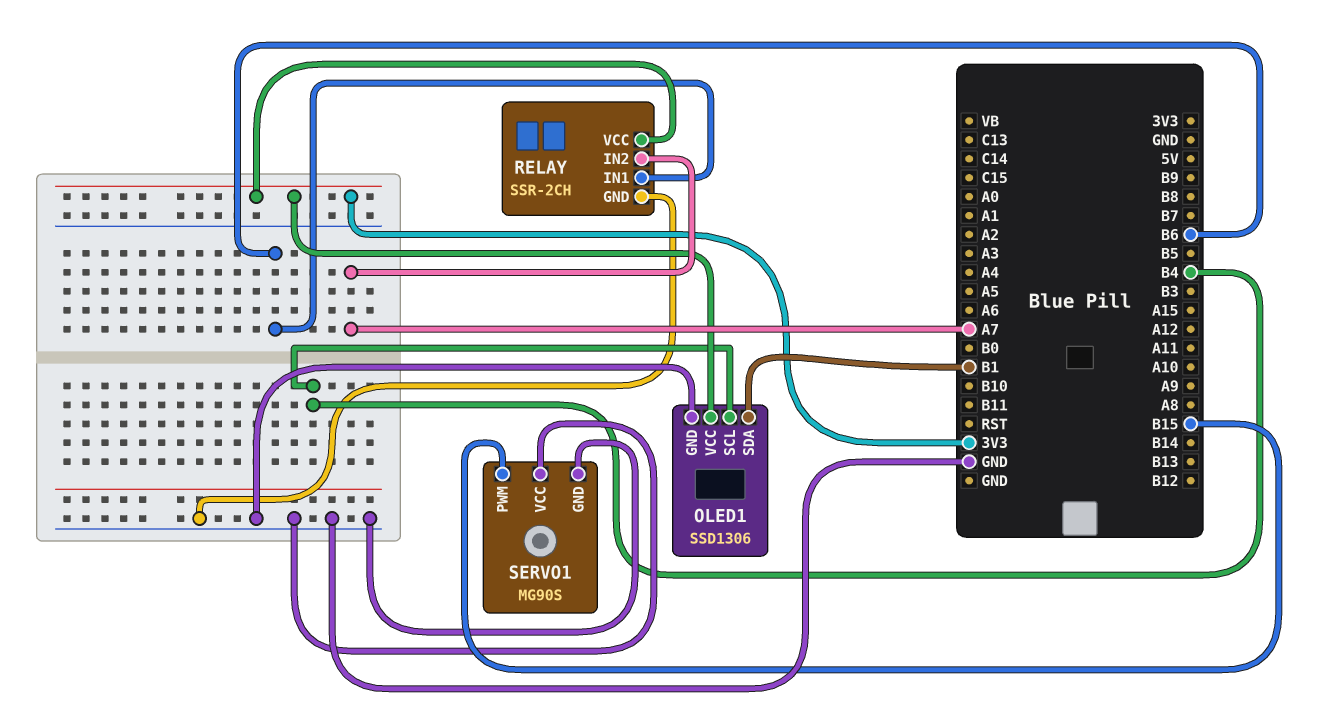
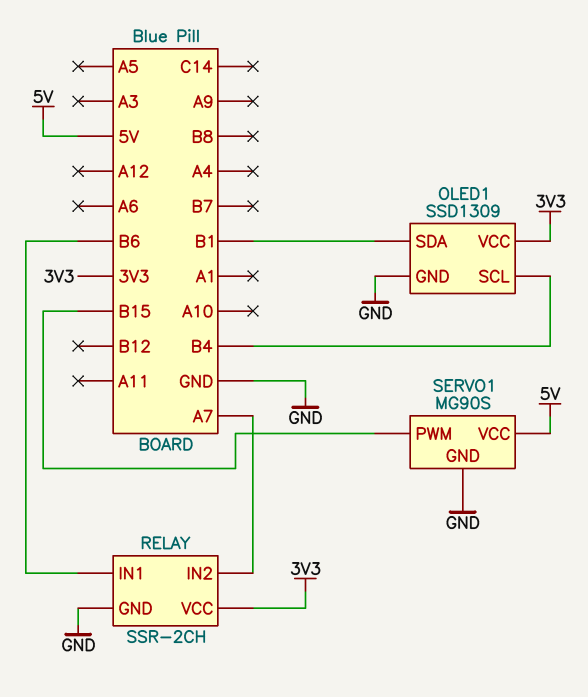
OLED1: SSD1306 -> SSD1309
SERVO1 pin VCC: GND -> 5V

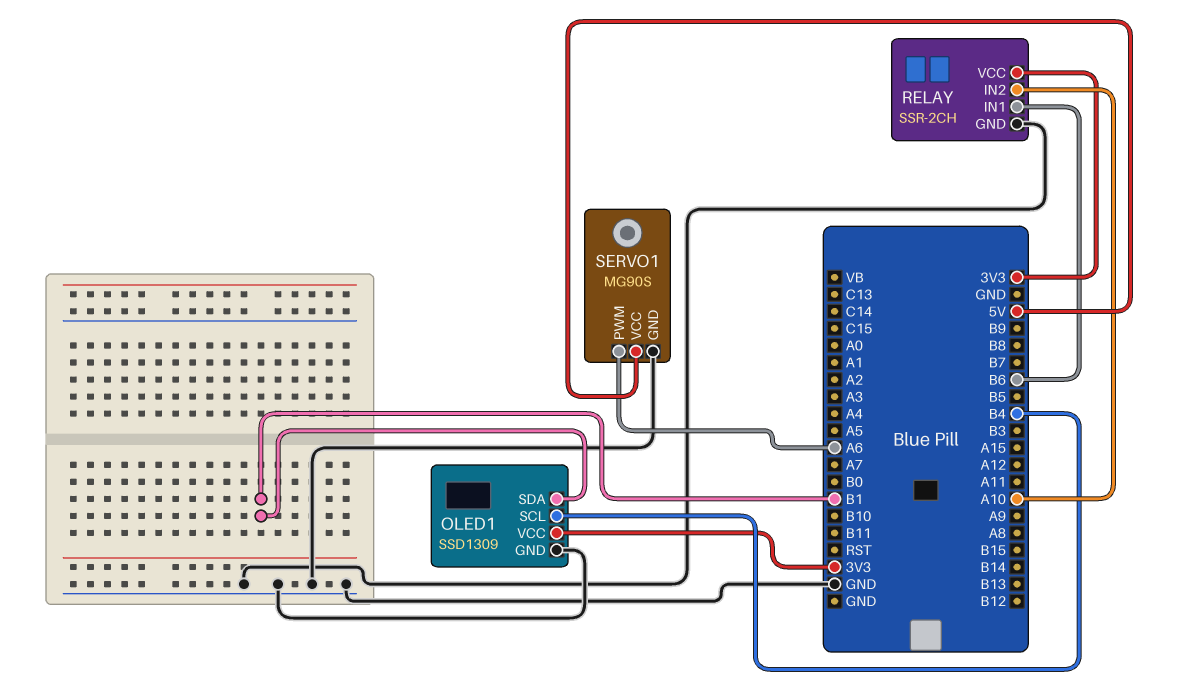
RELAY pin IN2: A7 -> A10
SERVO1 pin PWM: B15 -> A6

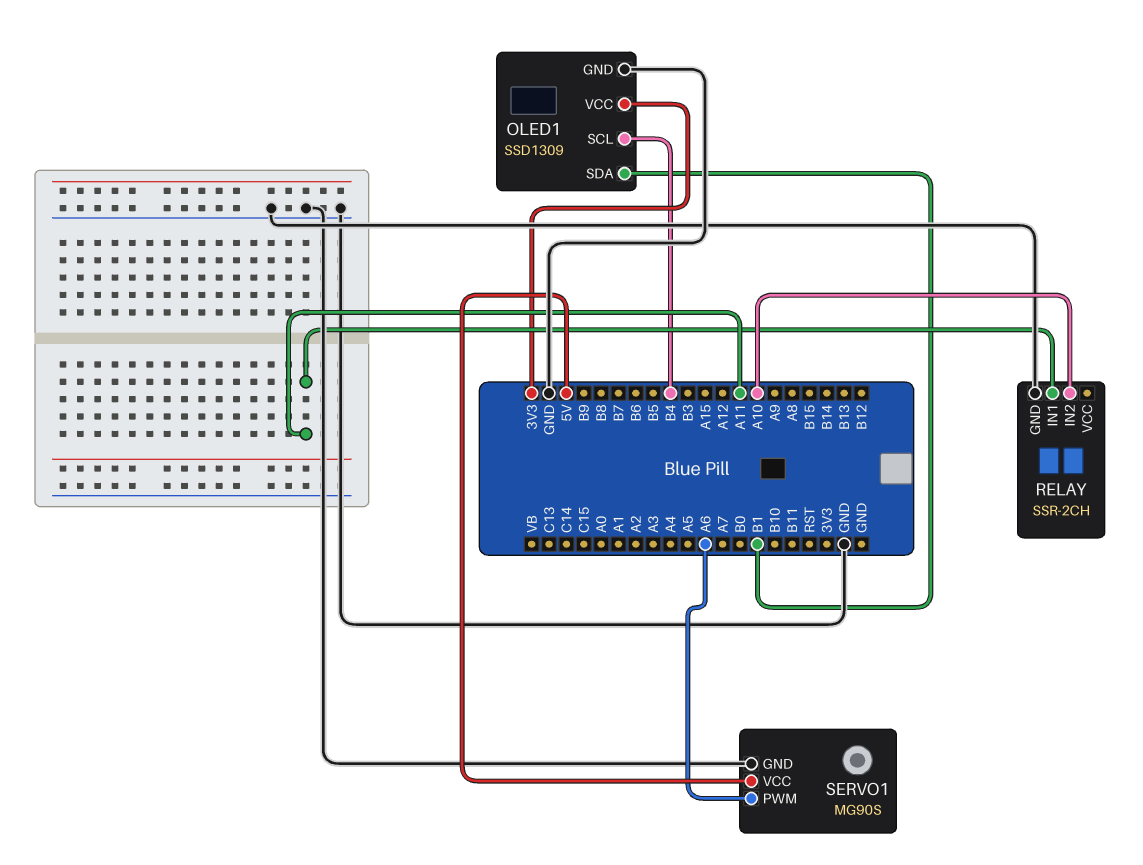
RELAY pin IN1: B6 -> A11
RELAY pin VCC: 3V3 -> none

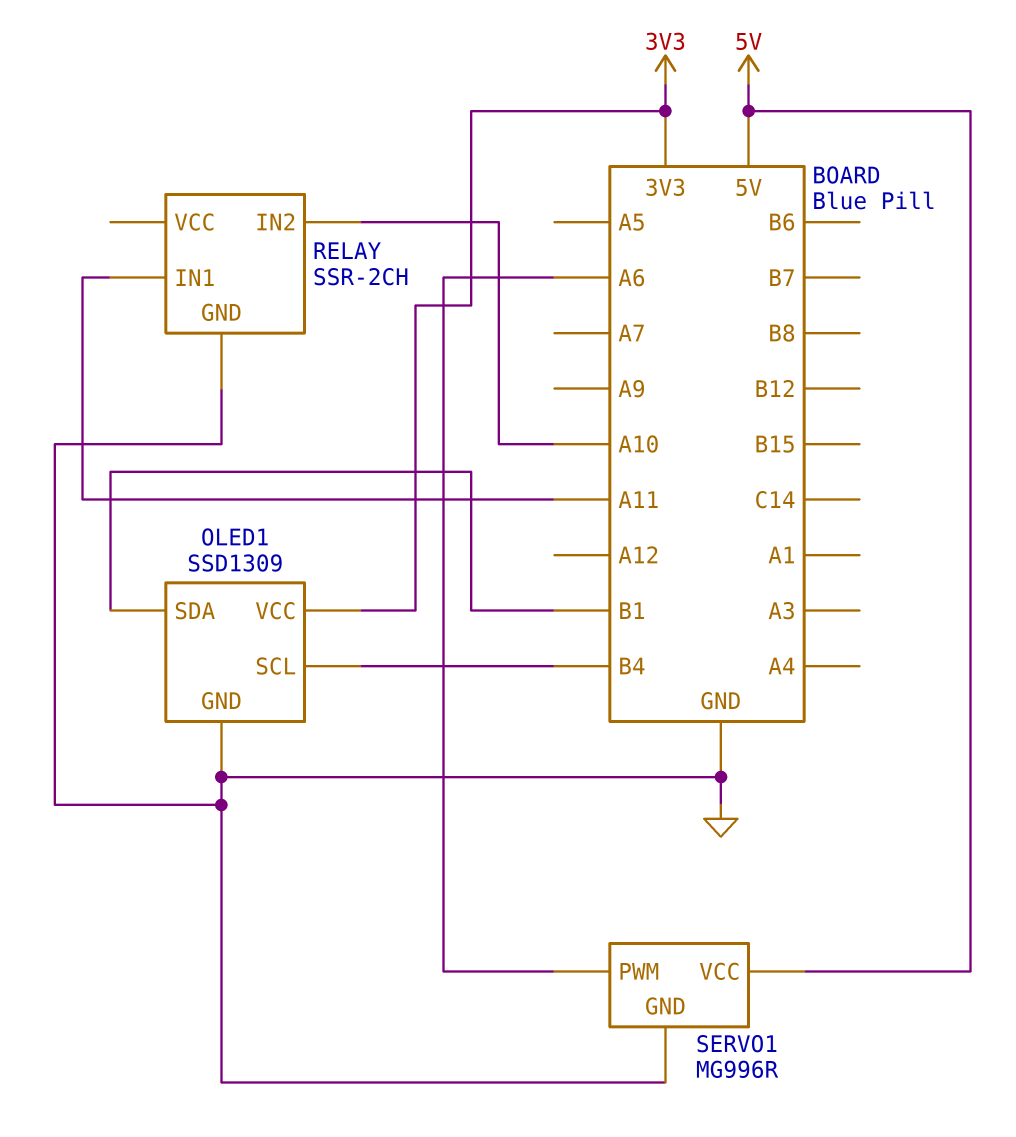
SERVO1: MG90S -> MG996R

